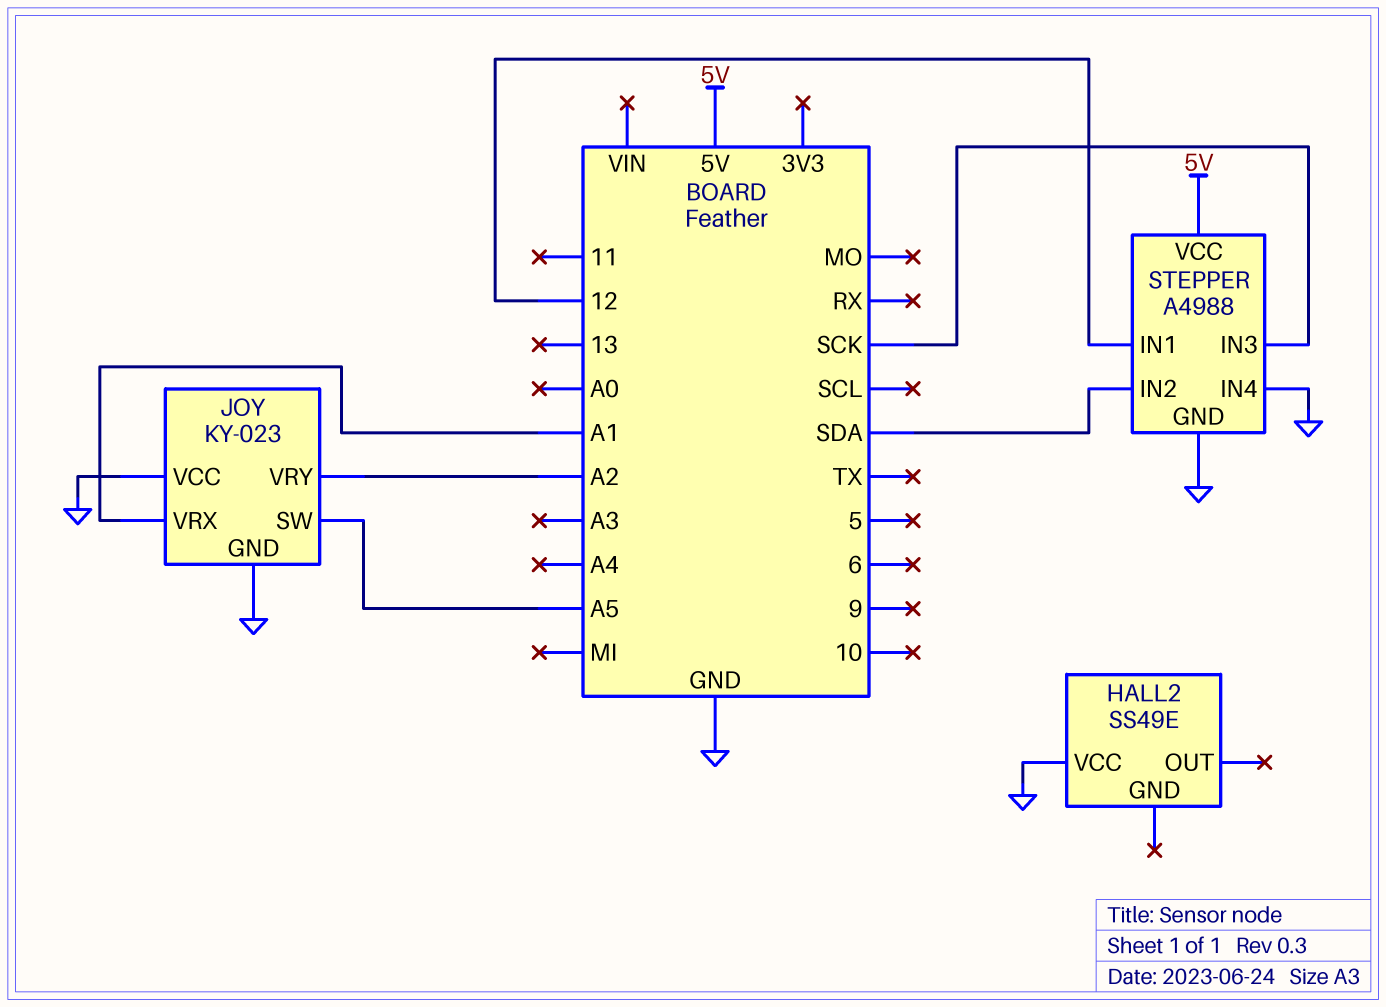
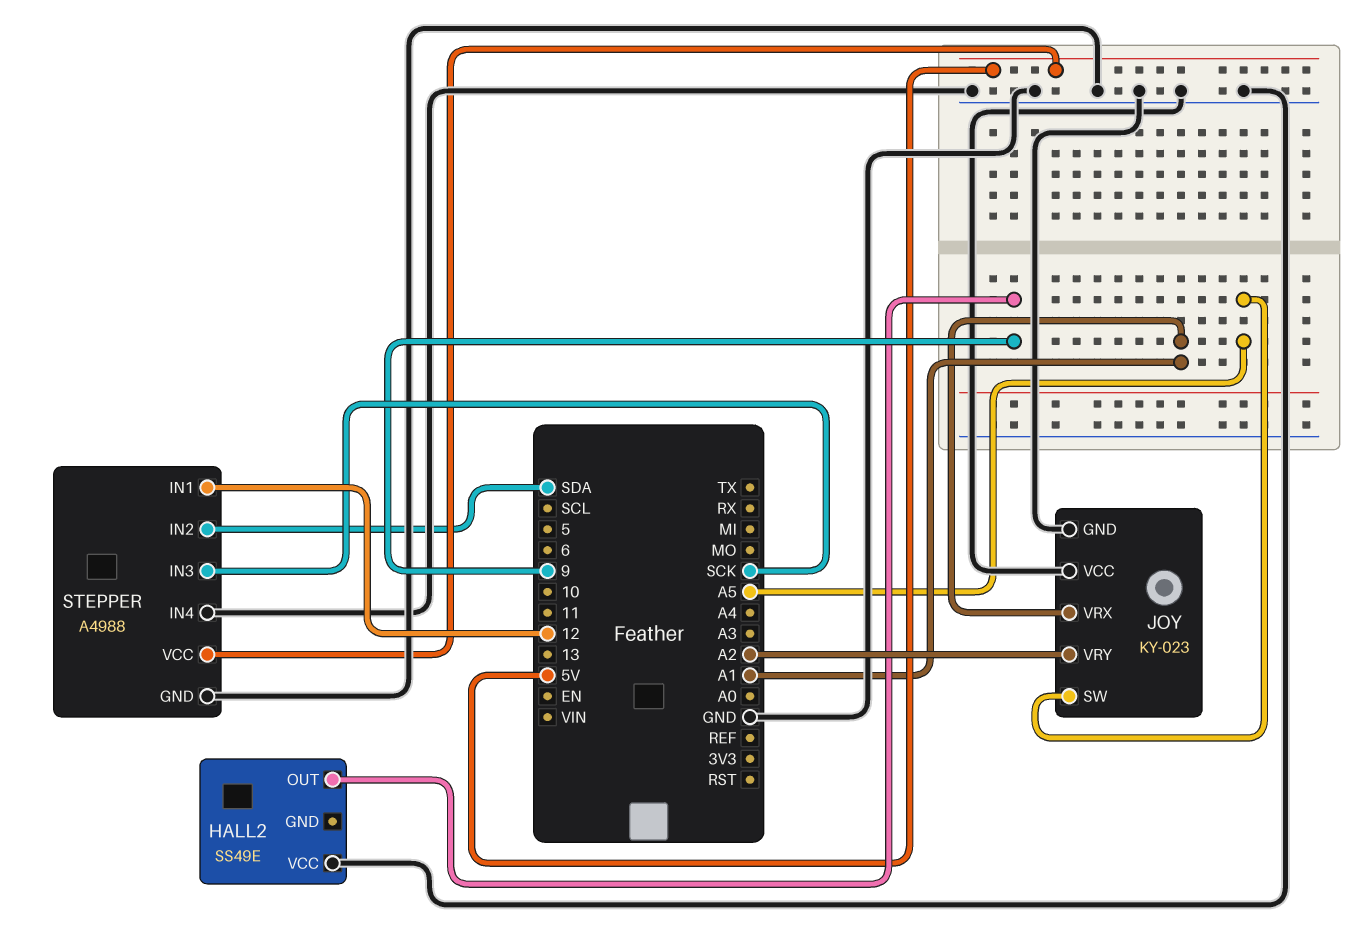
HALL2 pin OUT: none -> 9

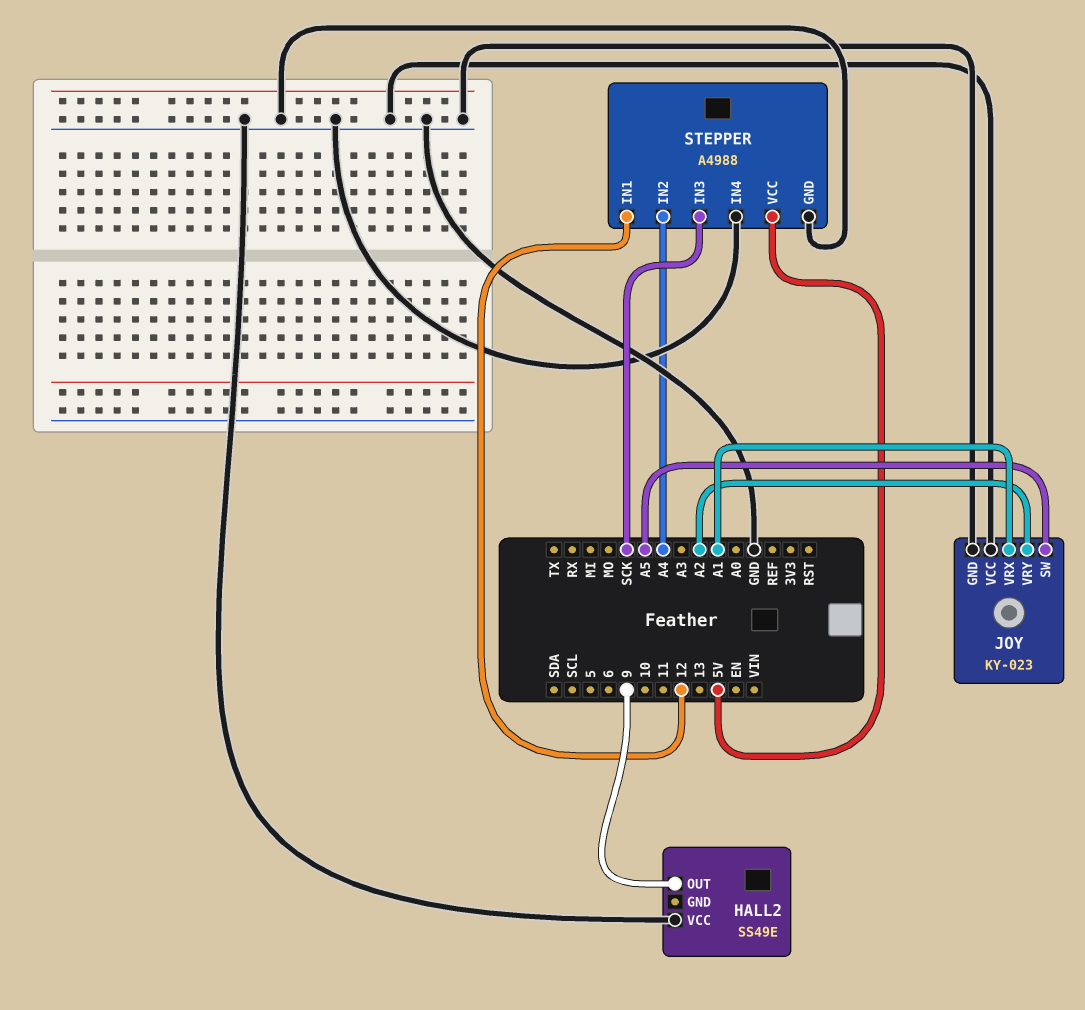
STEPPER pin IN2: SDA -> A4

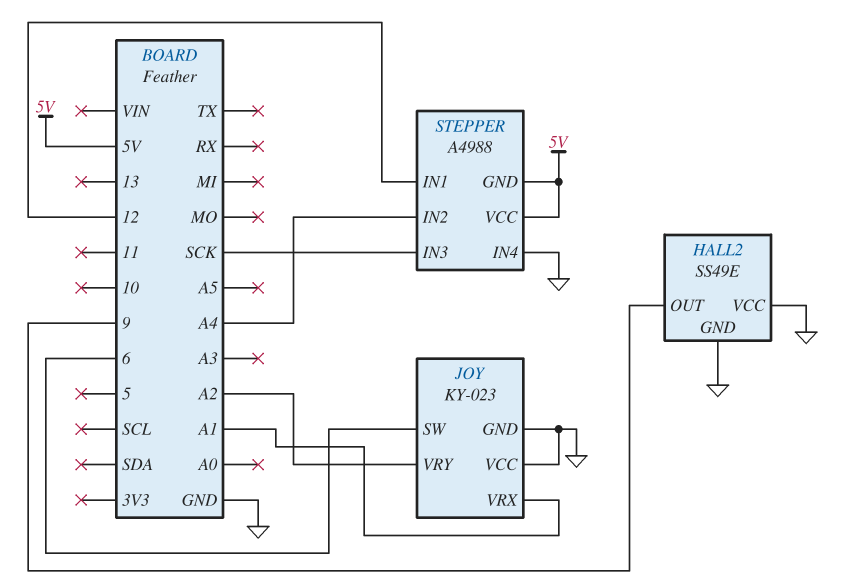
HALL2 pin GND: none -> GND
JOY pin SW: A5 -> 6
STEPPER pin GND: GND -> 5V

